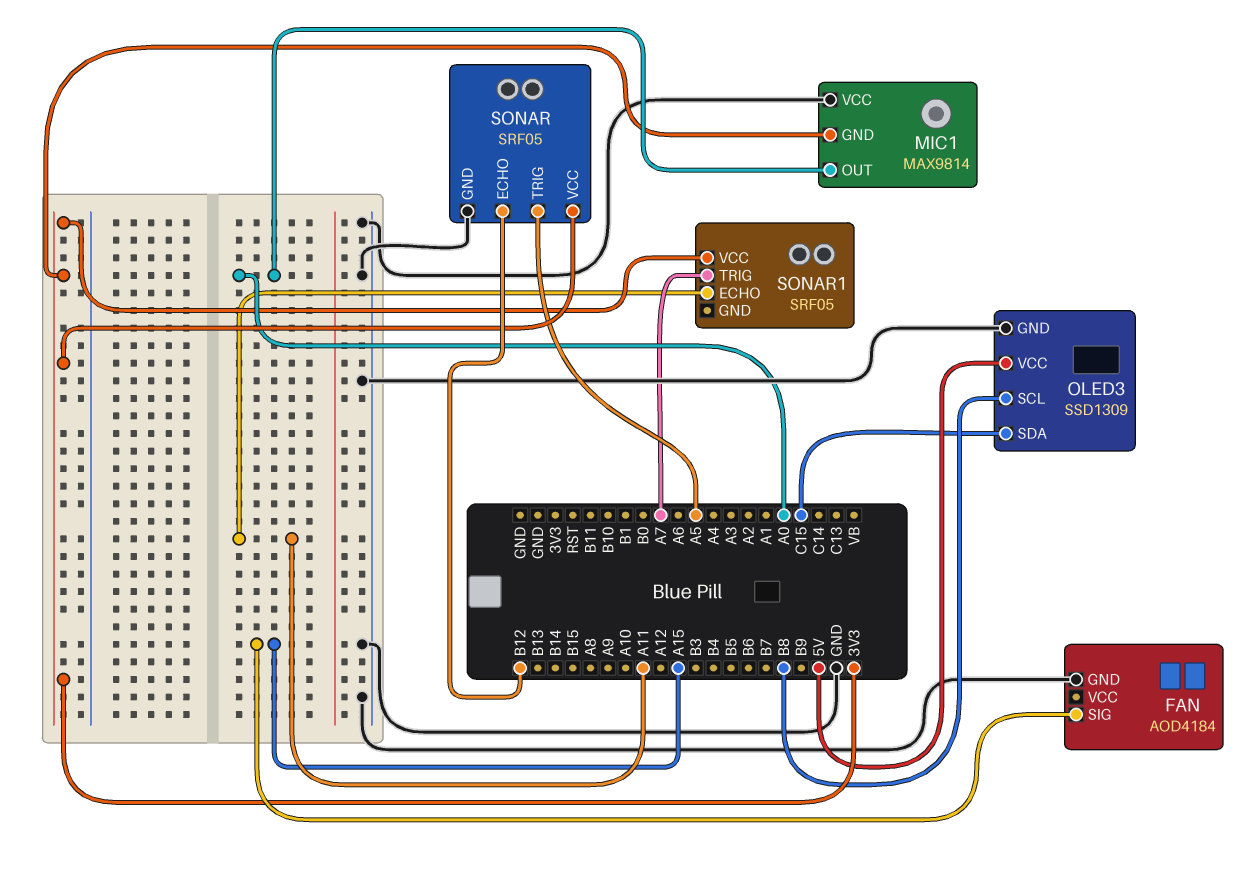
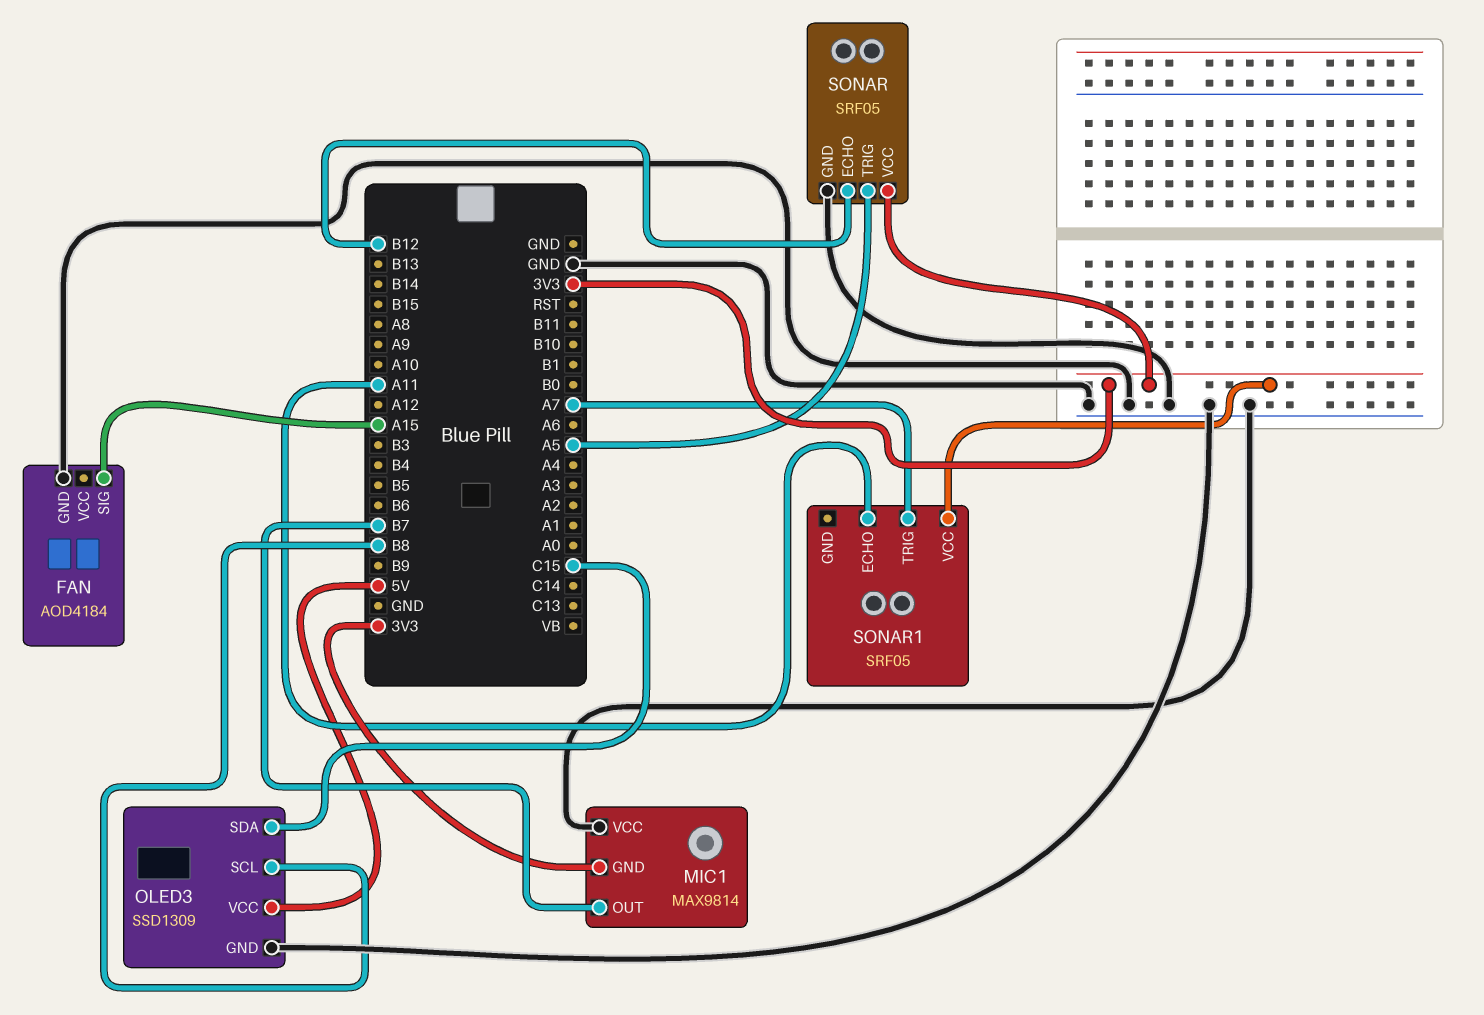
MIC1 pin OUT: A0 -> B7

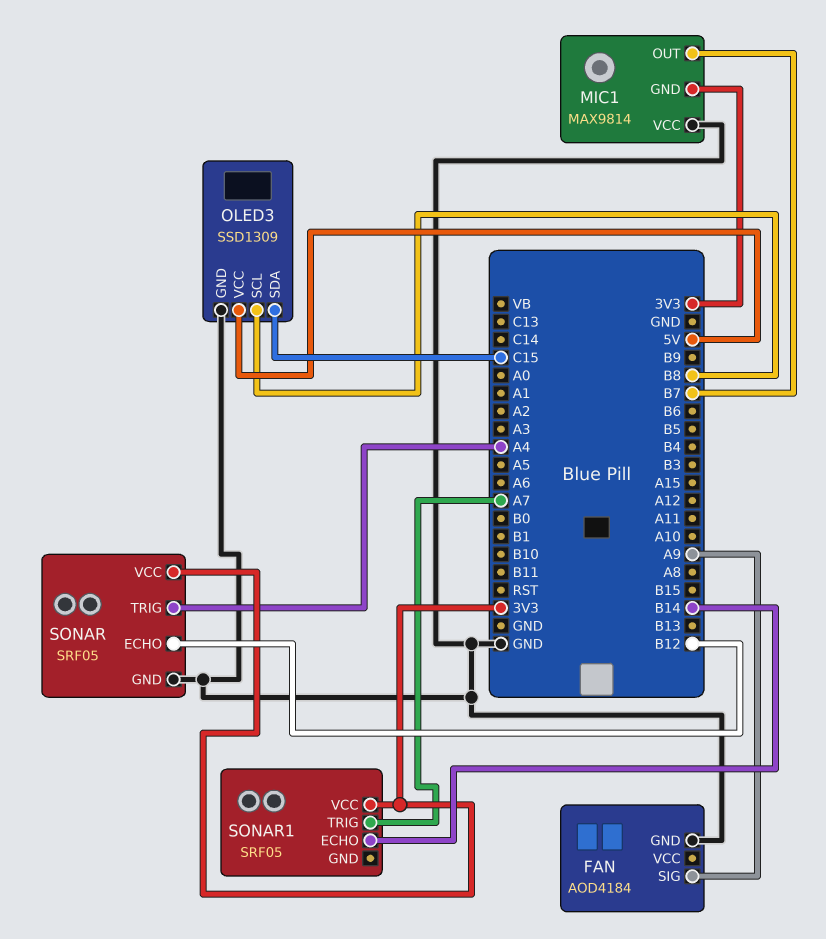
FAN pin SIG: A15 -> A9
SONAR pin TRIG: A5 -> A4
SONAR1 pin ECHO: A11 -> B14

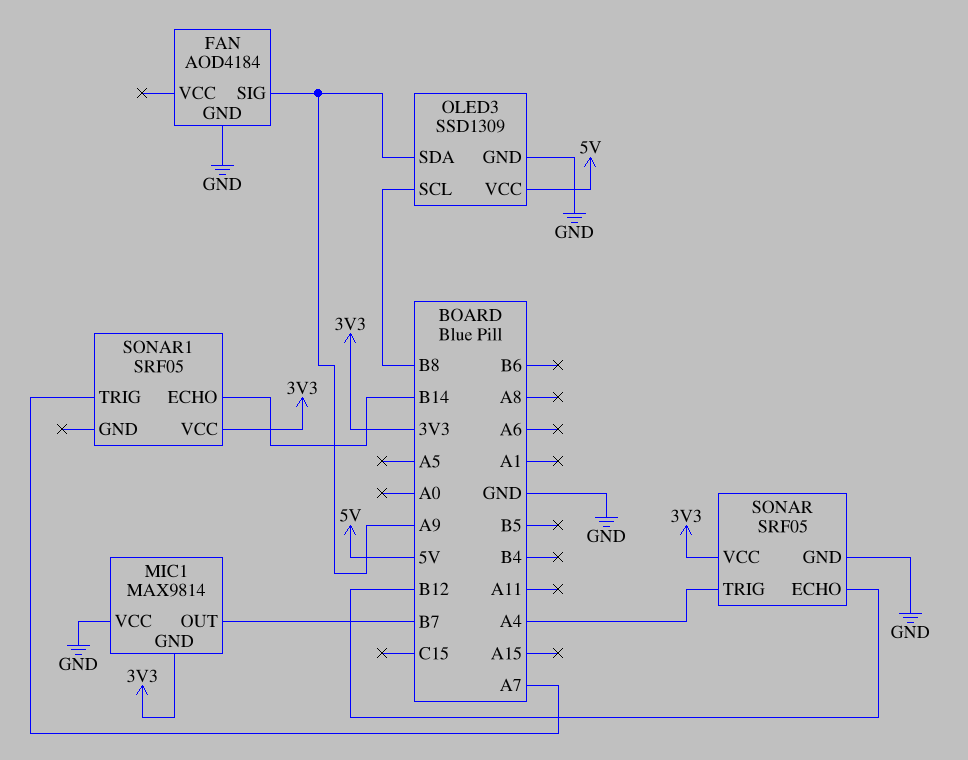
OLED3 pin SDA: C15 -> A9

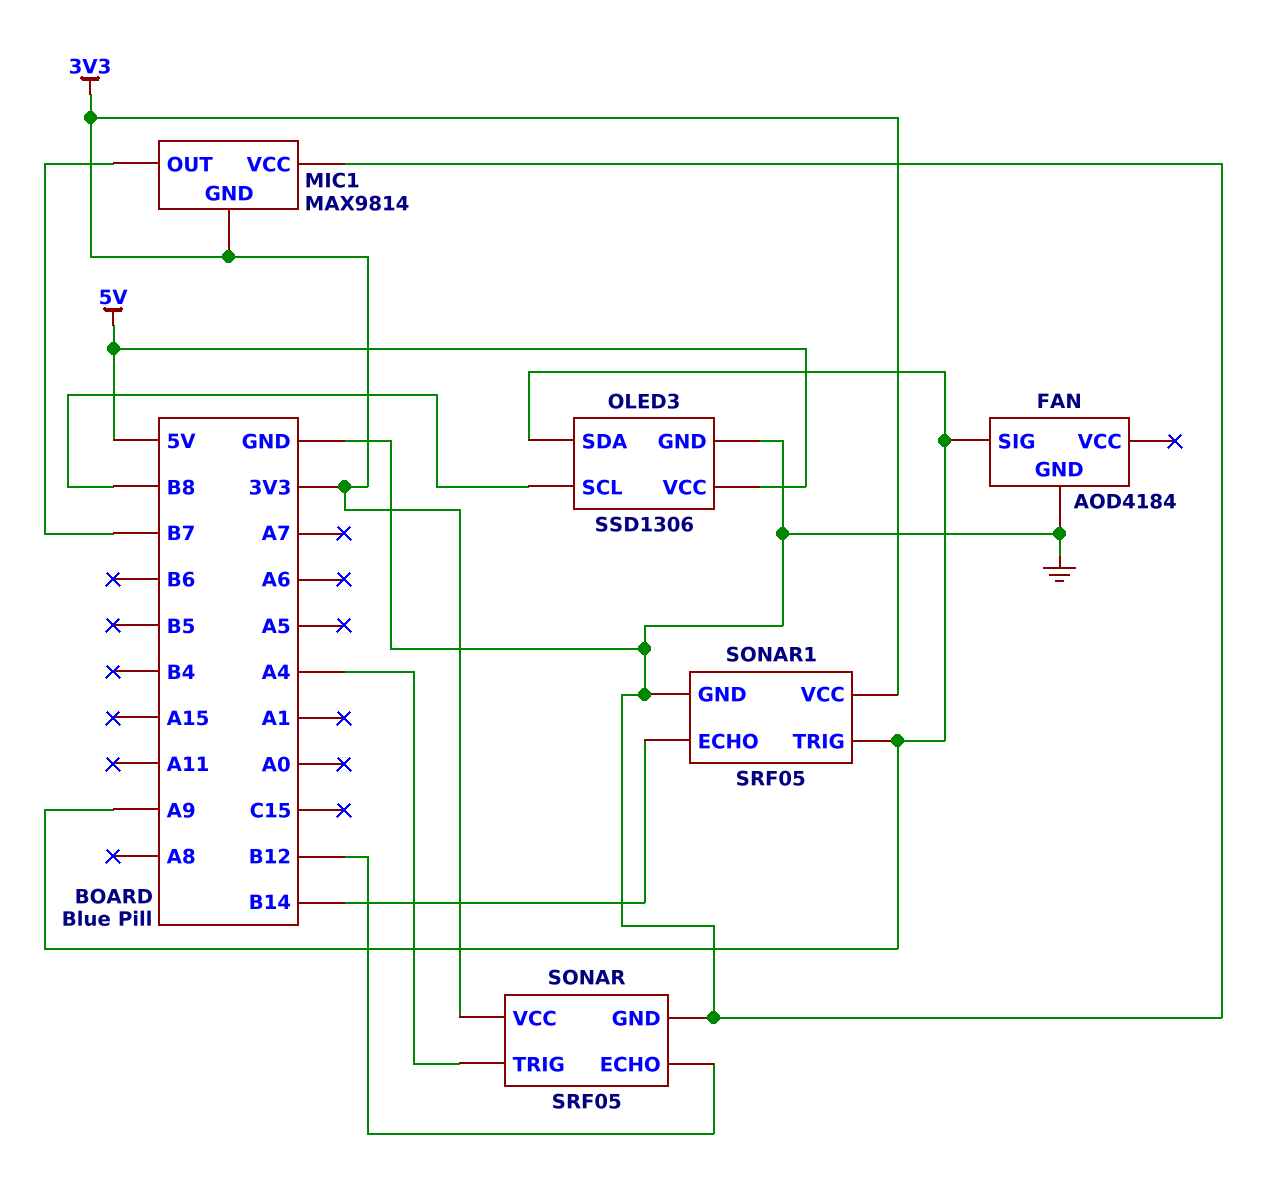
OLED3: SSD1309 -> SSD1306
SONAR1 pin GND: none -> GND
SONAR1 pin TRIG: A7 -> A9

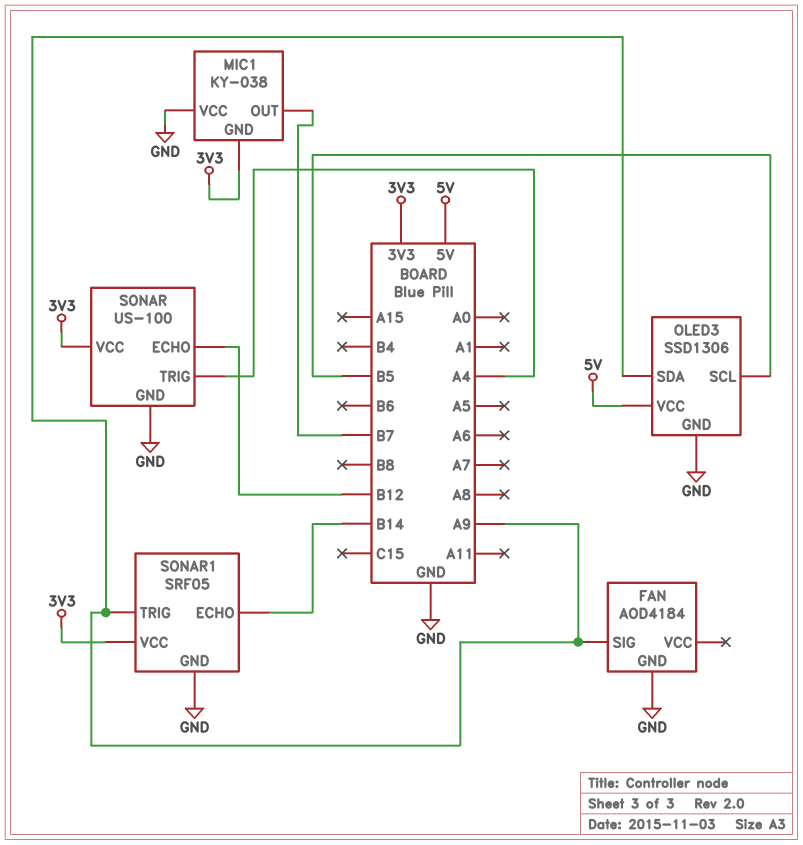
MIC1: MAX9814 -> KY-038
OLED3 pin SCL: B8 -> B5
SONAR: SRF05 -> US-100

